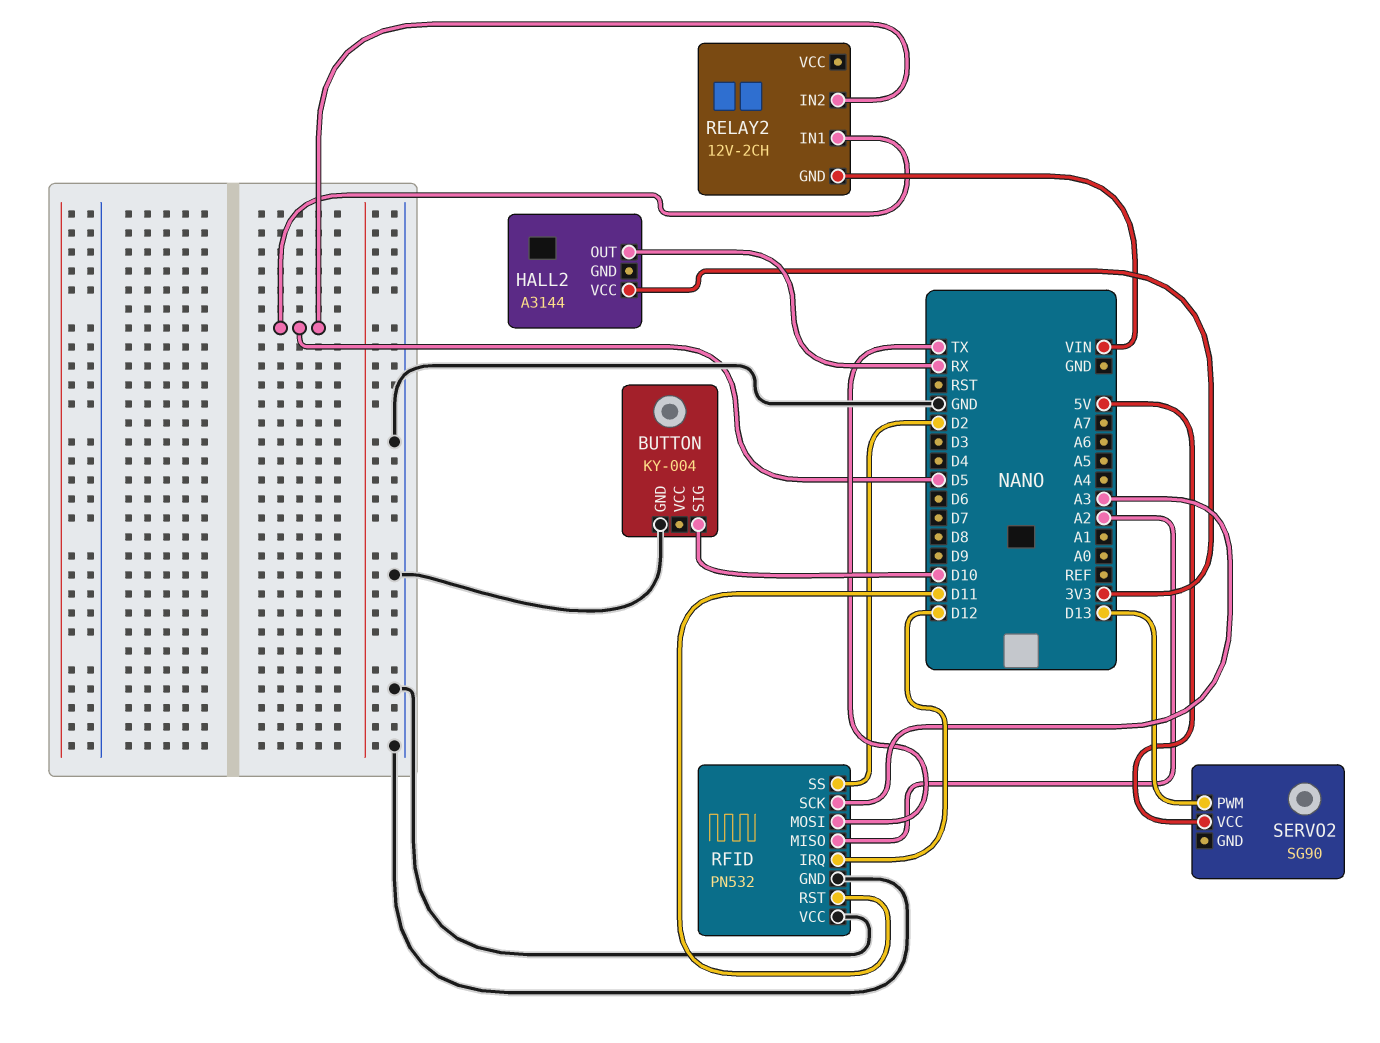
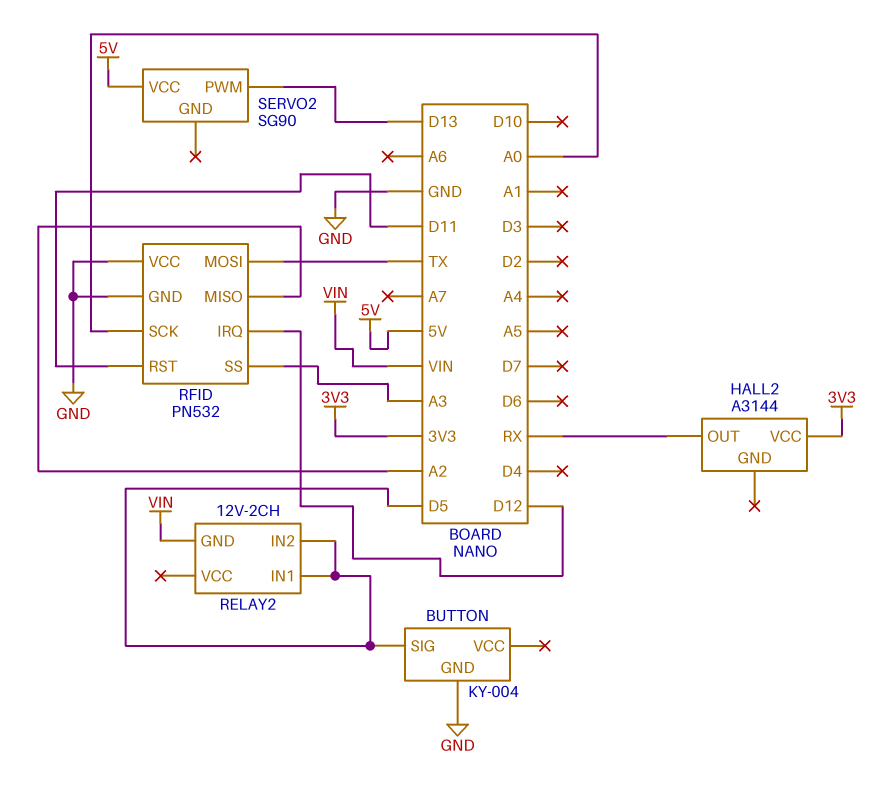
BUTTON pin SIG: D10 -> D5
RFID pin SCK: A3 -> A0
RFID pin SS: D2 -> A3

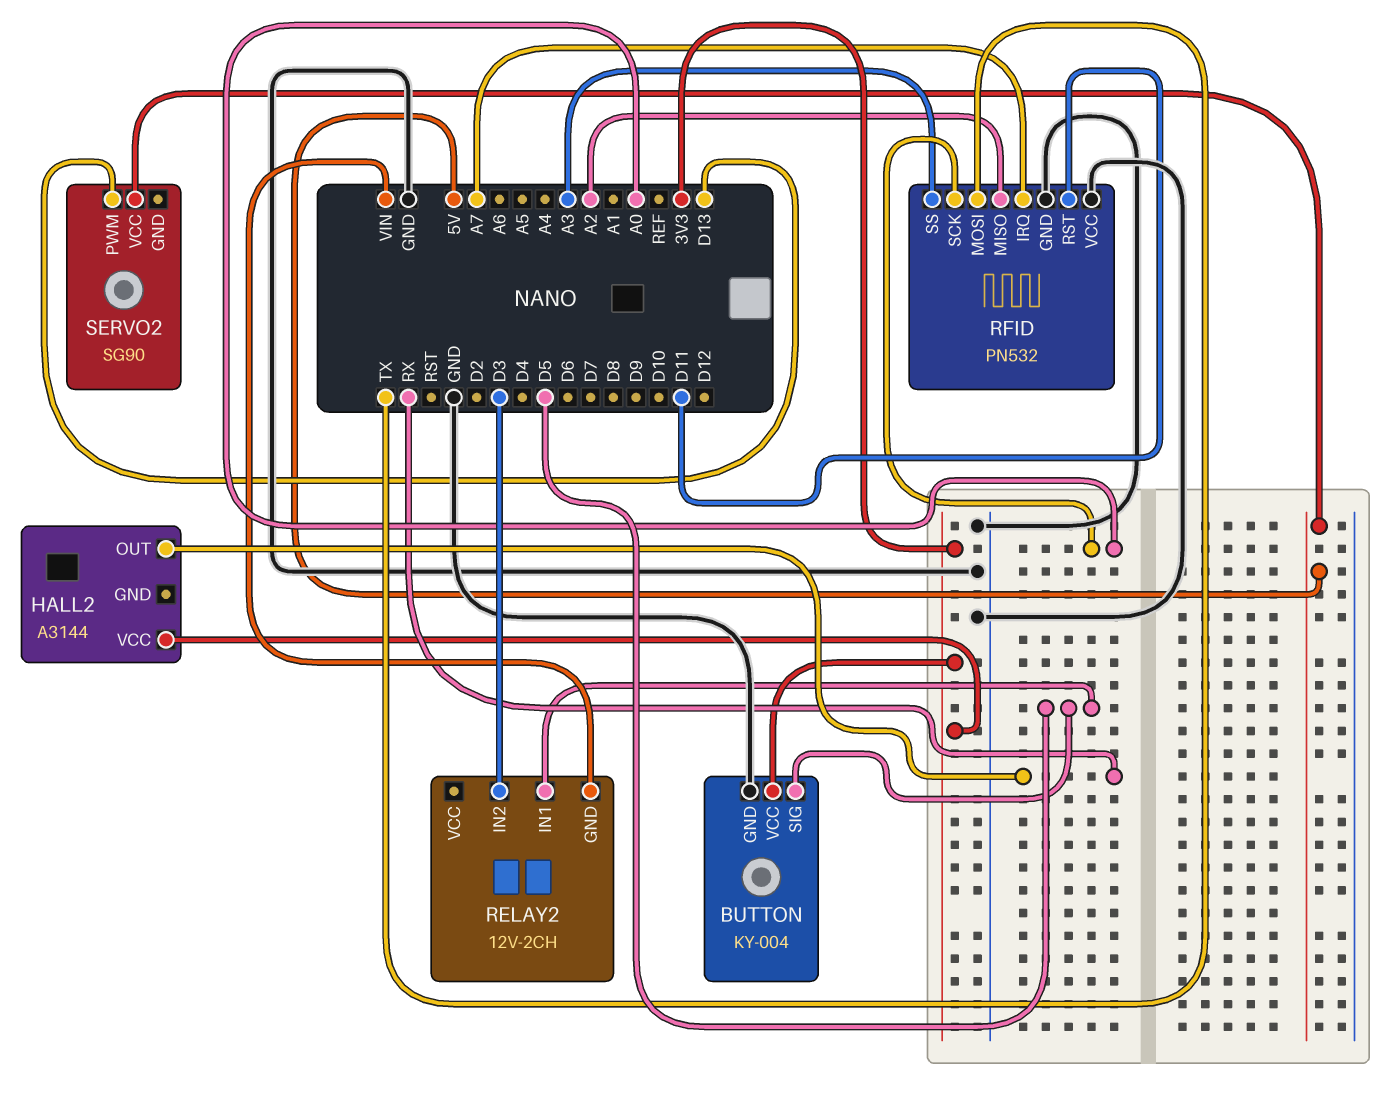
BUTTON pin VCC: none -> 3V3
RELAY2 pin IN2: D5 -> D3
RFID pin IRQ: D12 -> A7

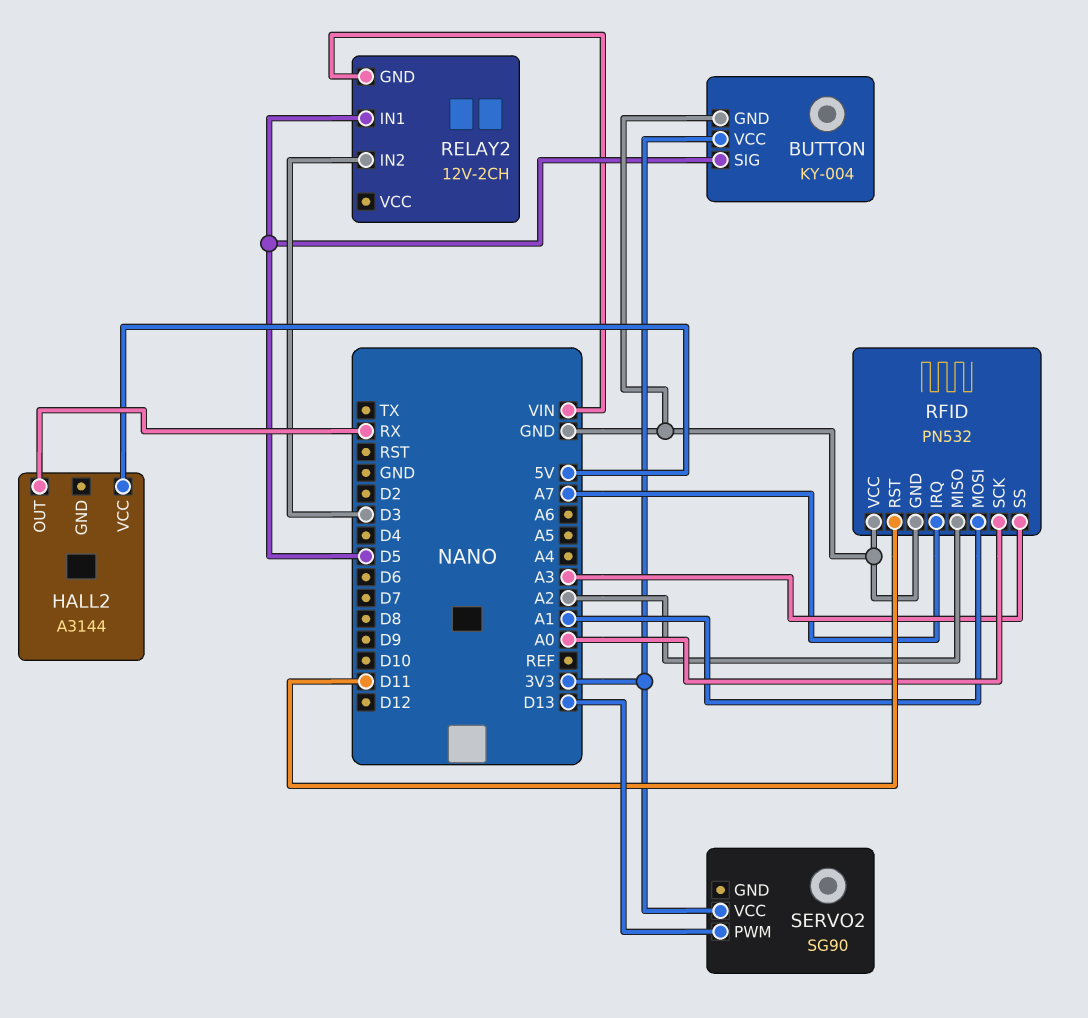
HALL2 pin VCC: 3V3 -> 5V
RFID pin MOSI: TX -> A1
SERVO2 pin VCC: 5V -> 3V3

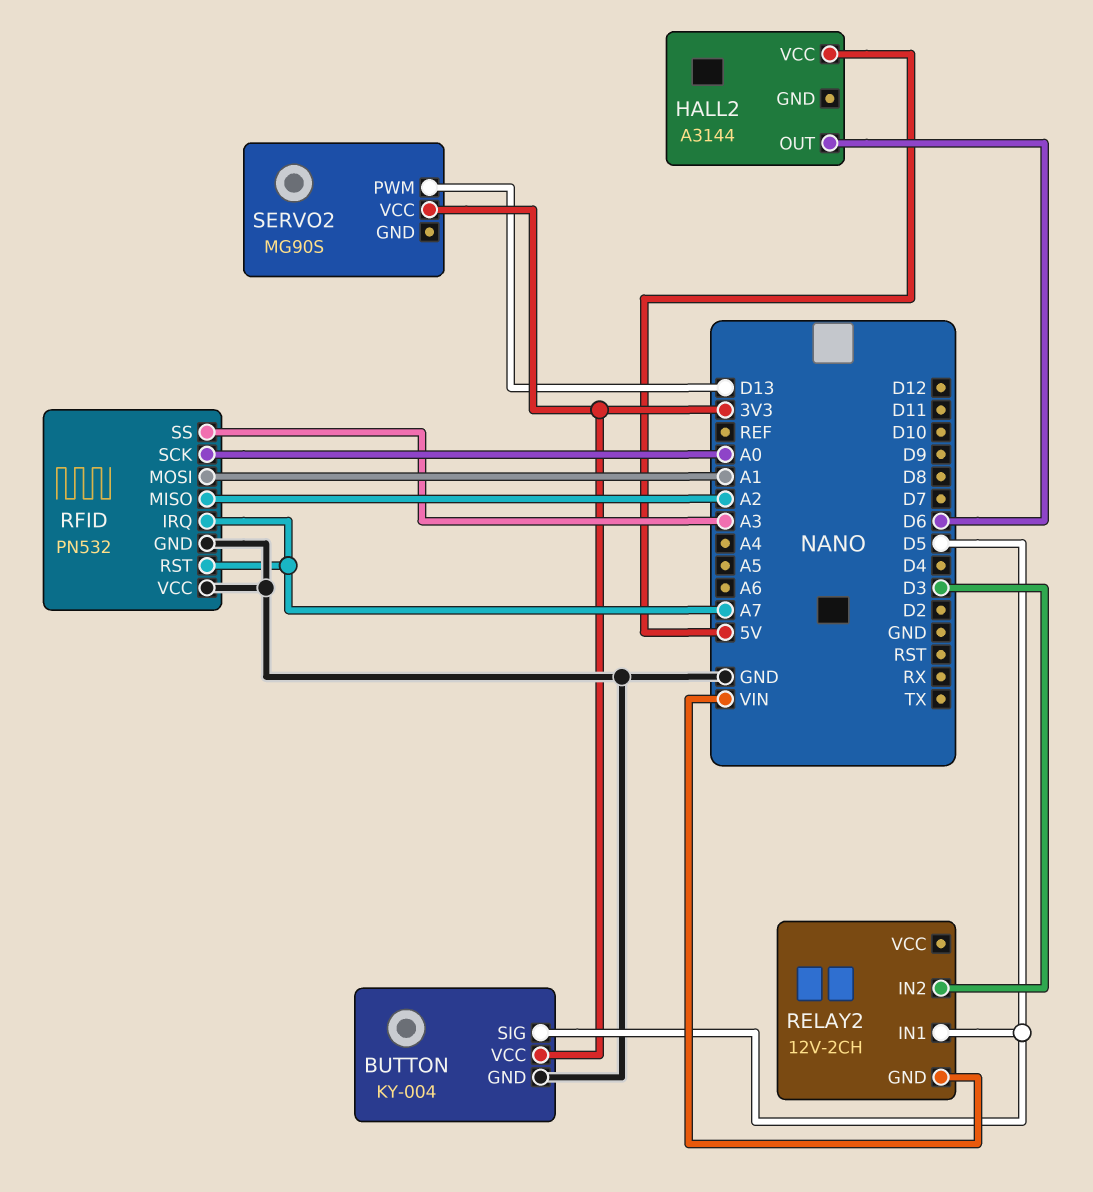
HALL2 pin OUT: RX -> D6
RFID pin RST: D11 -> A7
SERVO2: SG90 -> MG90S

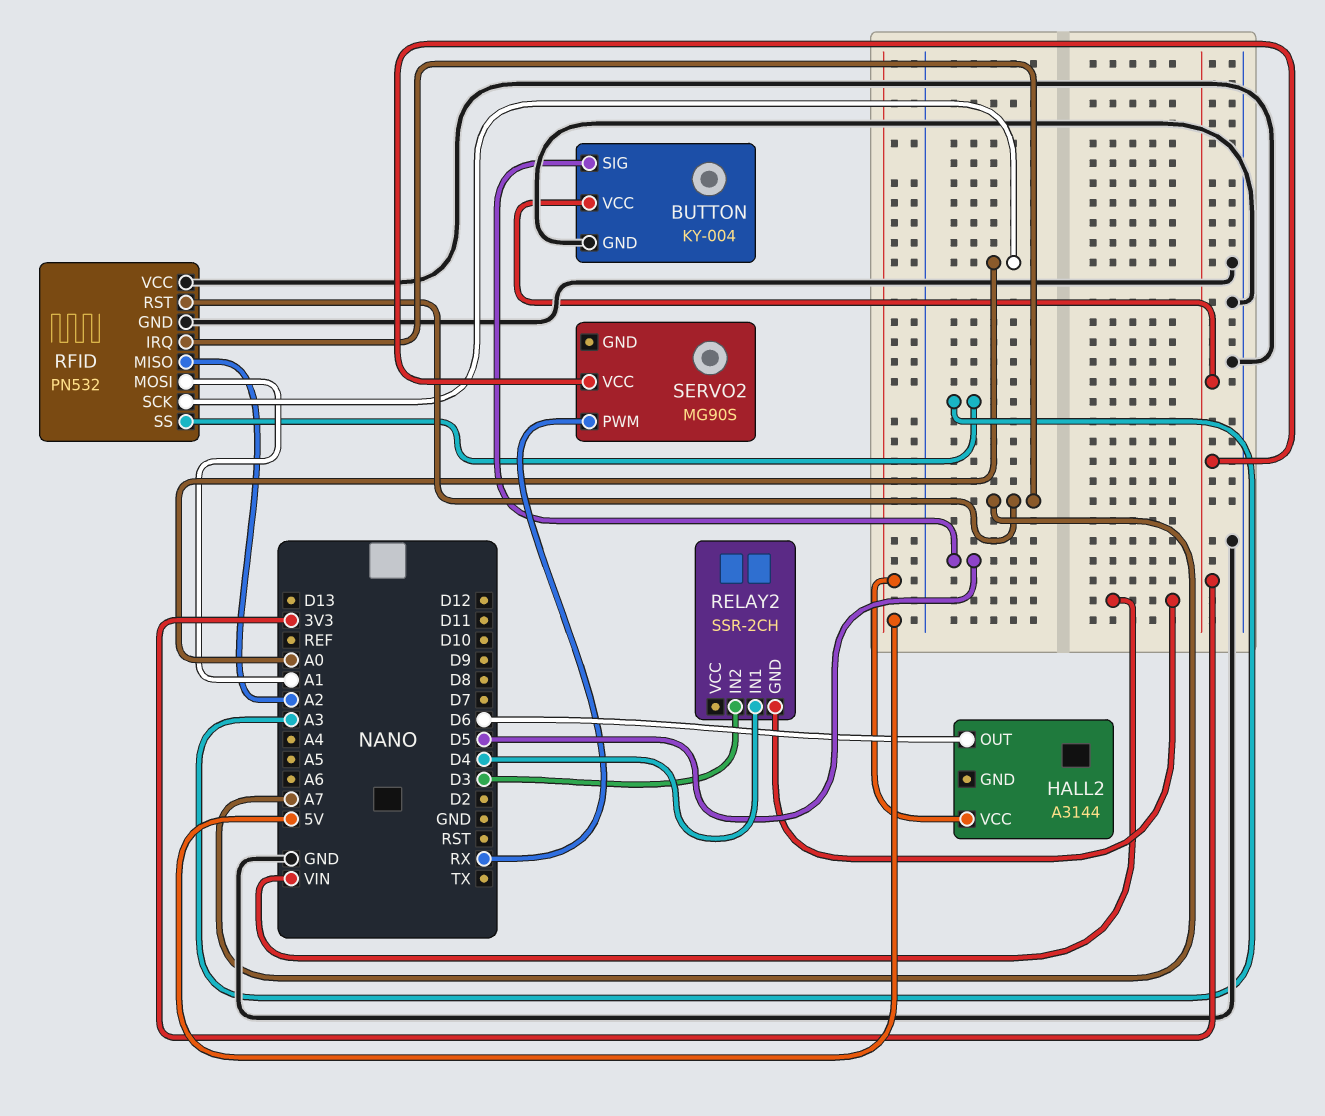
RELAY2: 12V-2CH -> SSR-2CH
RELAY2 pin IN1: D5 -> D4
SERVO2 pin PWM: D13 -> RX

